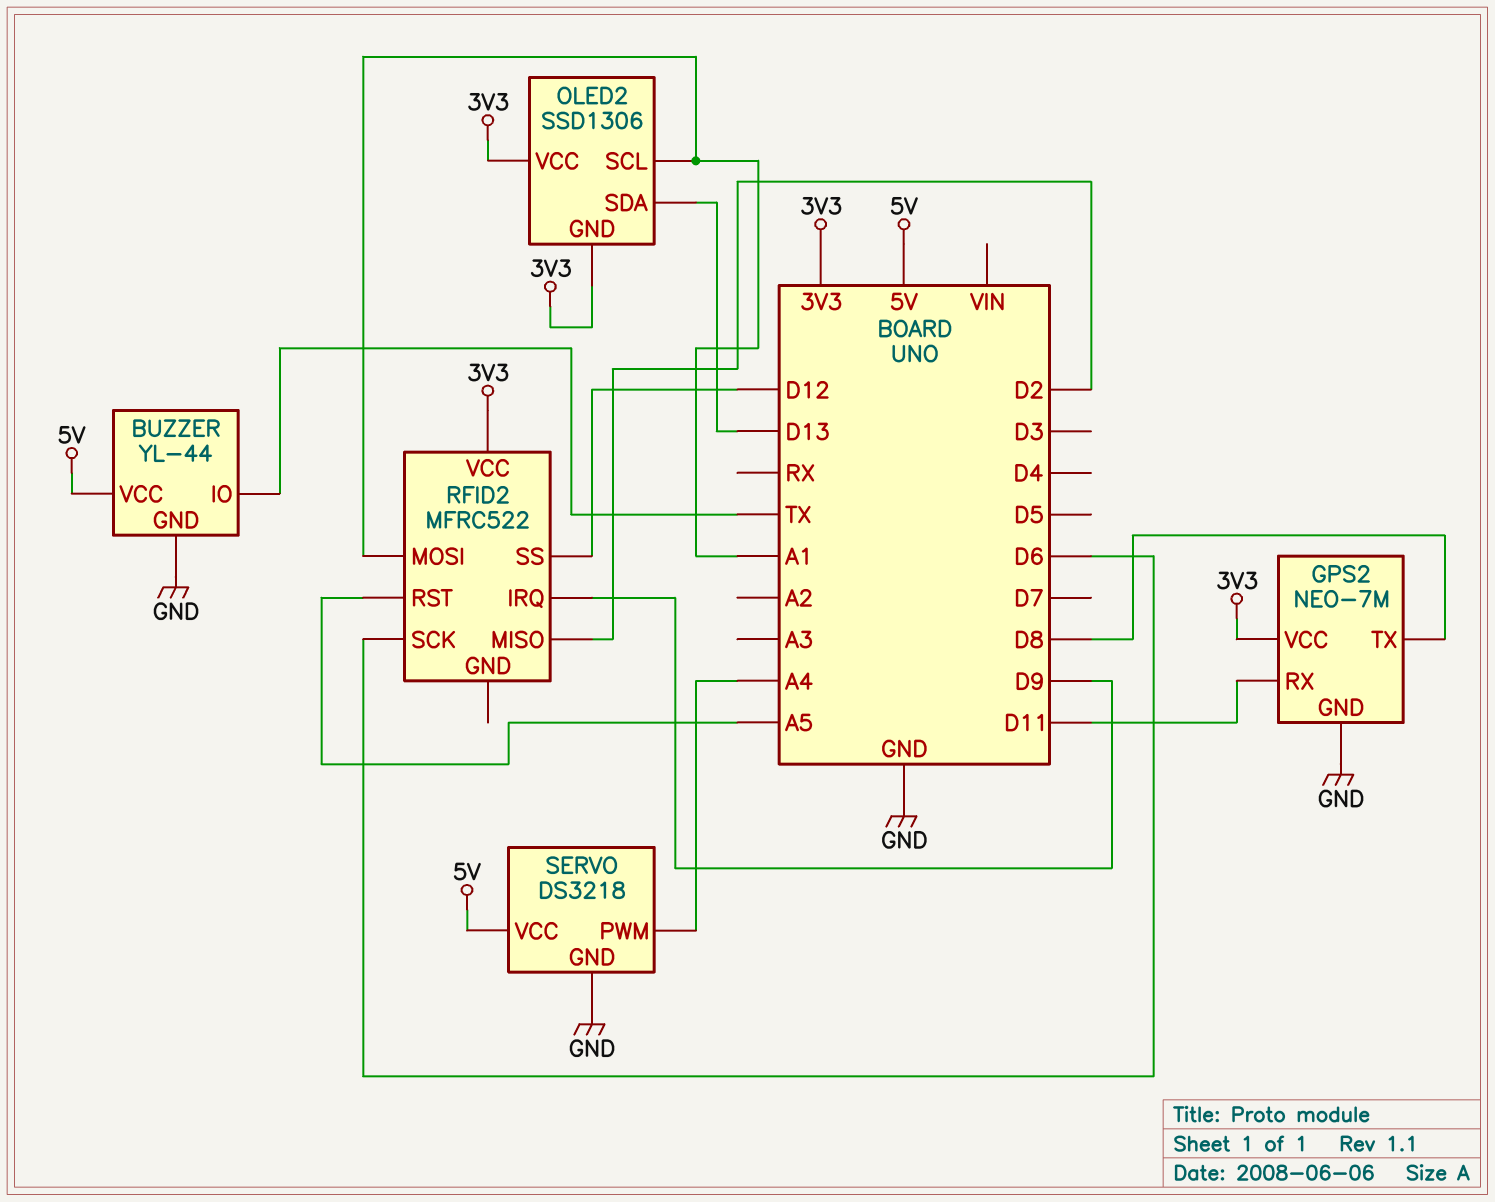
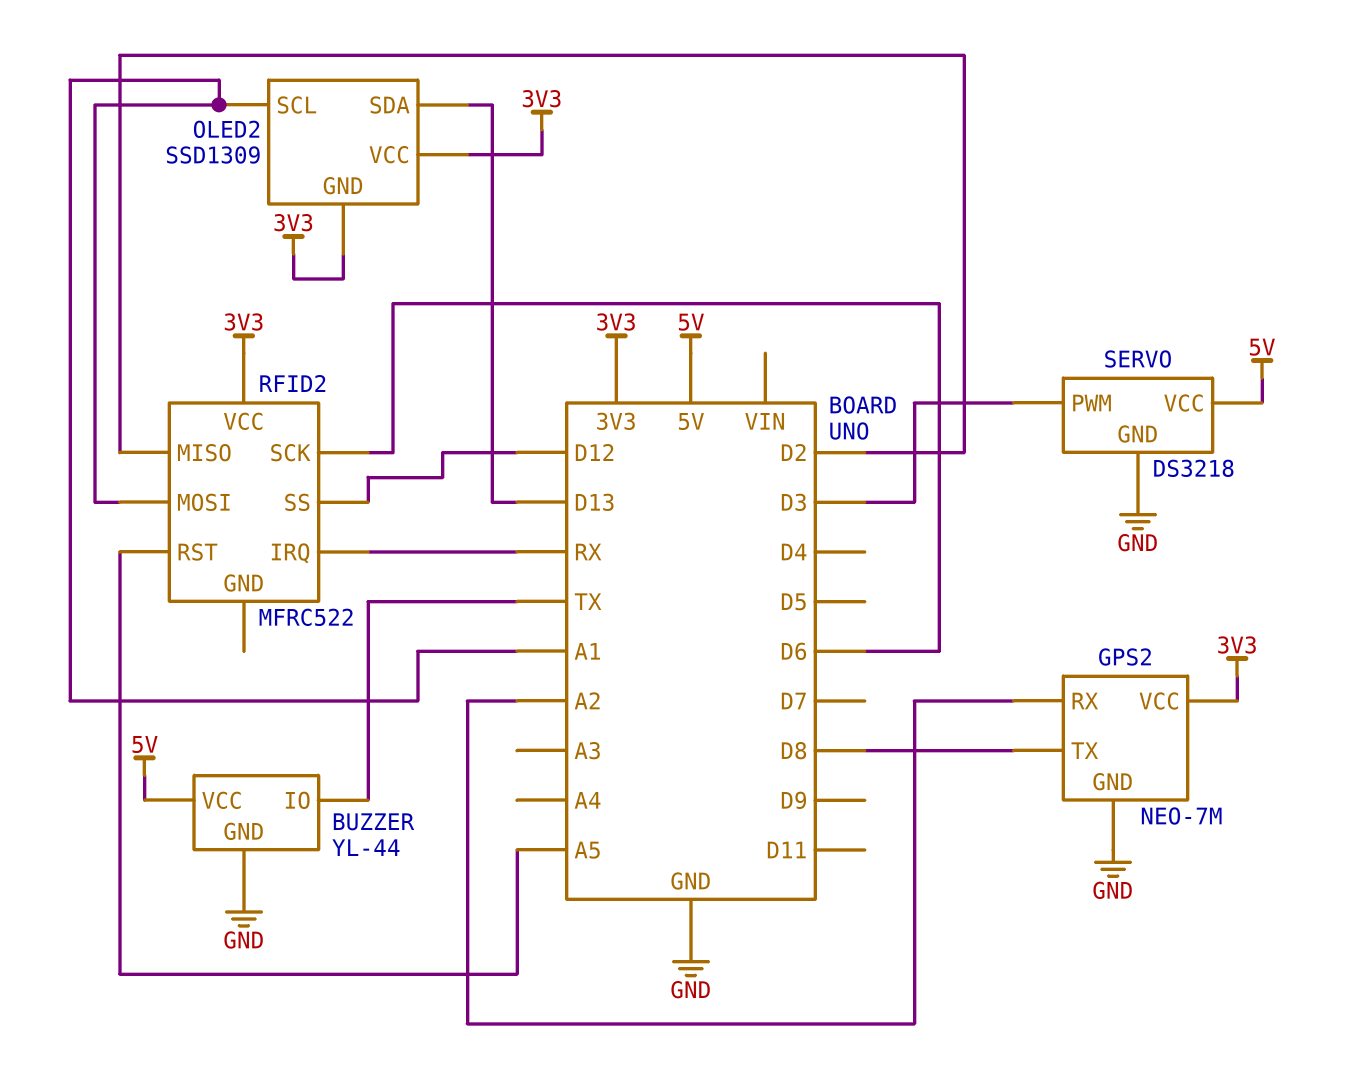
GPS2 pin RX: D11 -> A2
OLED2: SSD1306 -> SSD1309
RFID2 pin IRQ: D9 -> RX
SERVO pin PWM: A4 -> D3

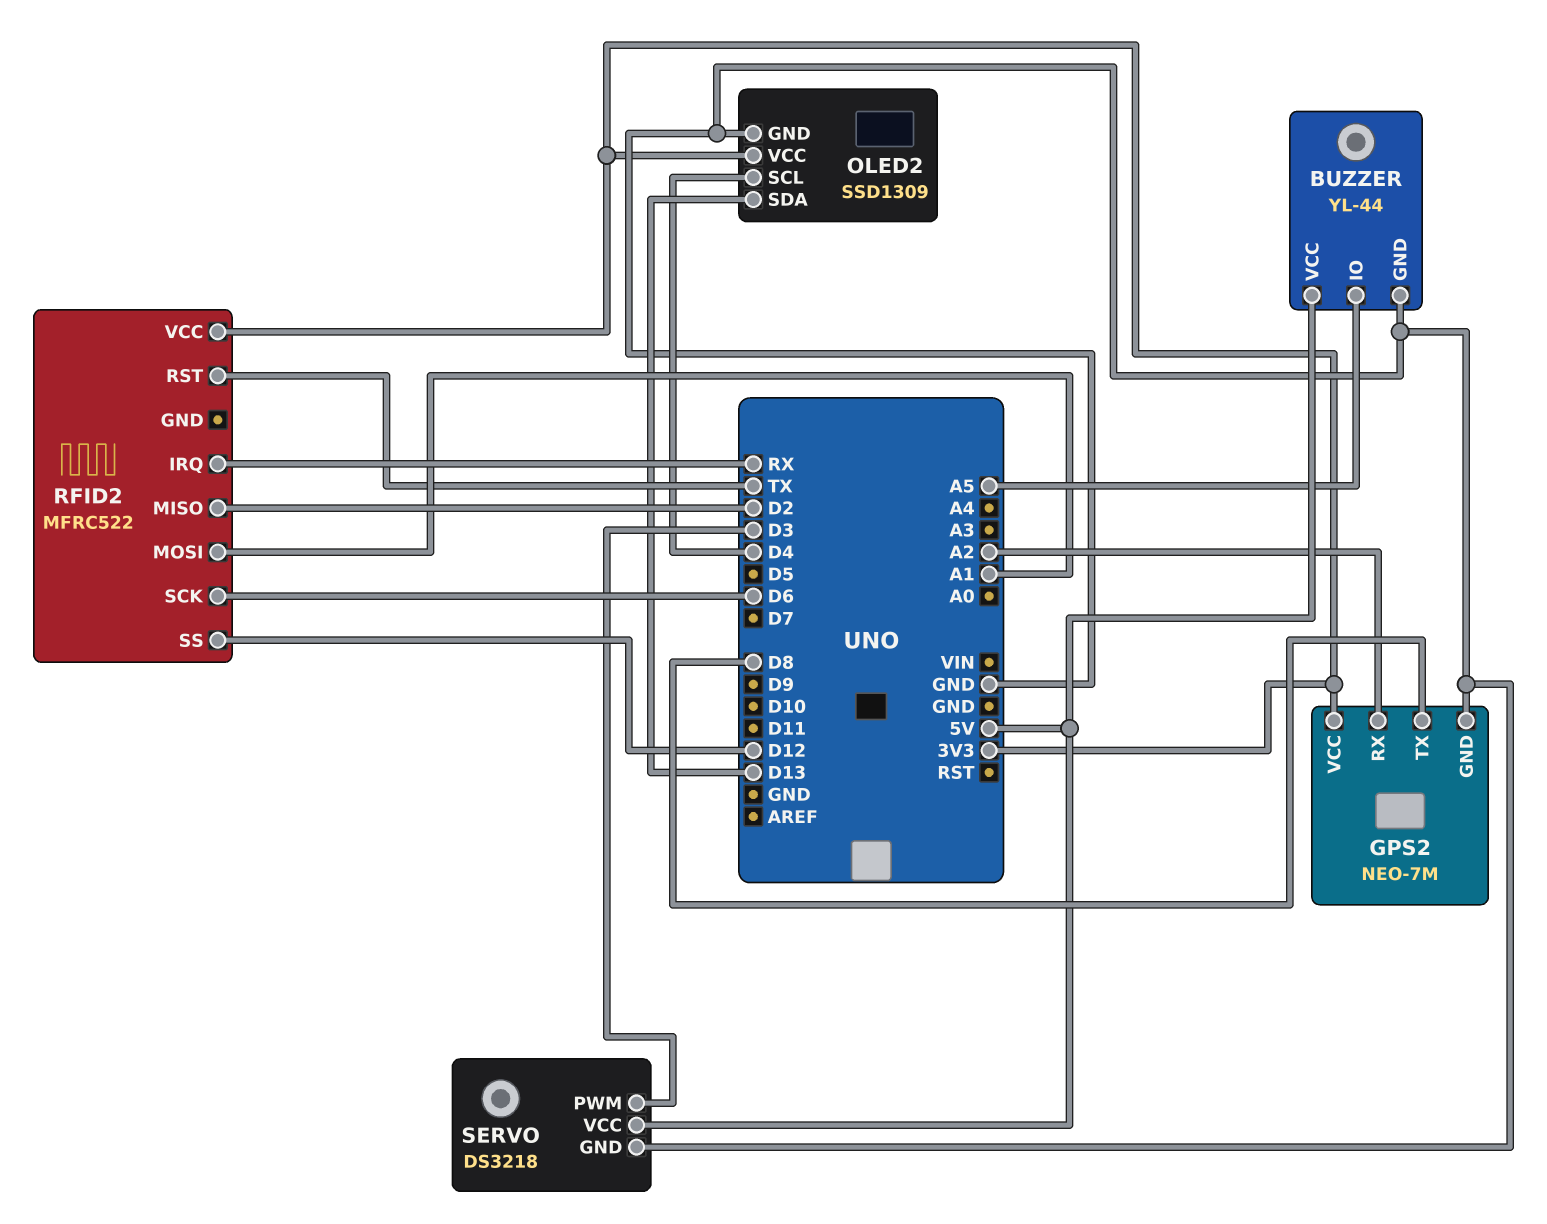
BUZZER pin IO: TX -> A5
OLED2 pin GND: 3V3 -> GND
OLED2 pin SCL: A1 -> D4
RFID2 pin RST: A5 -> TX

